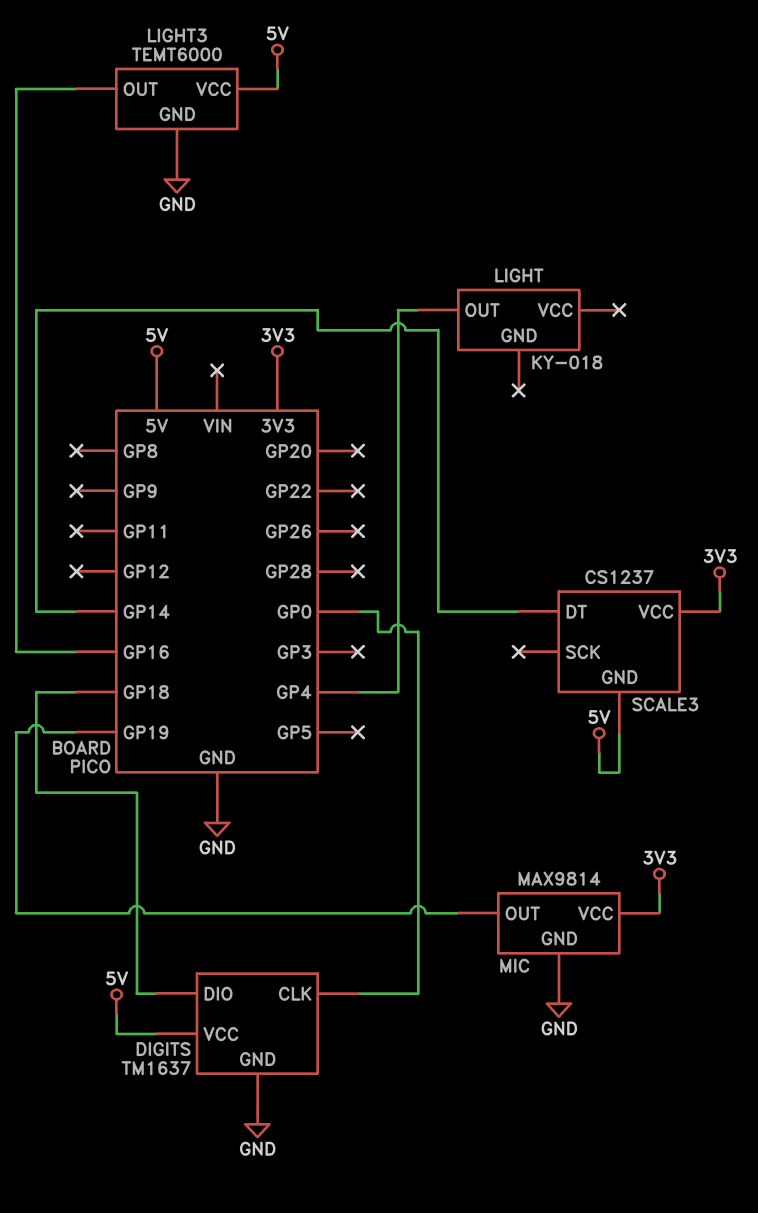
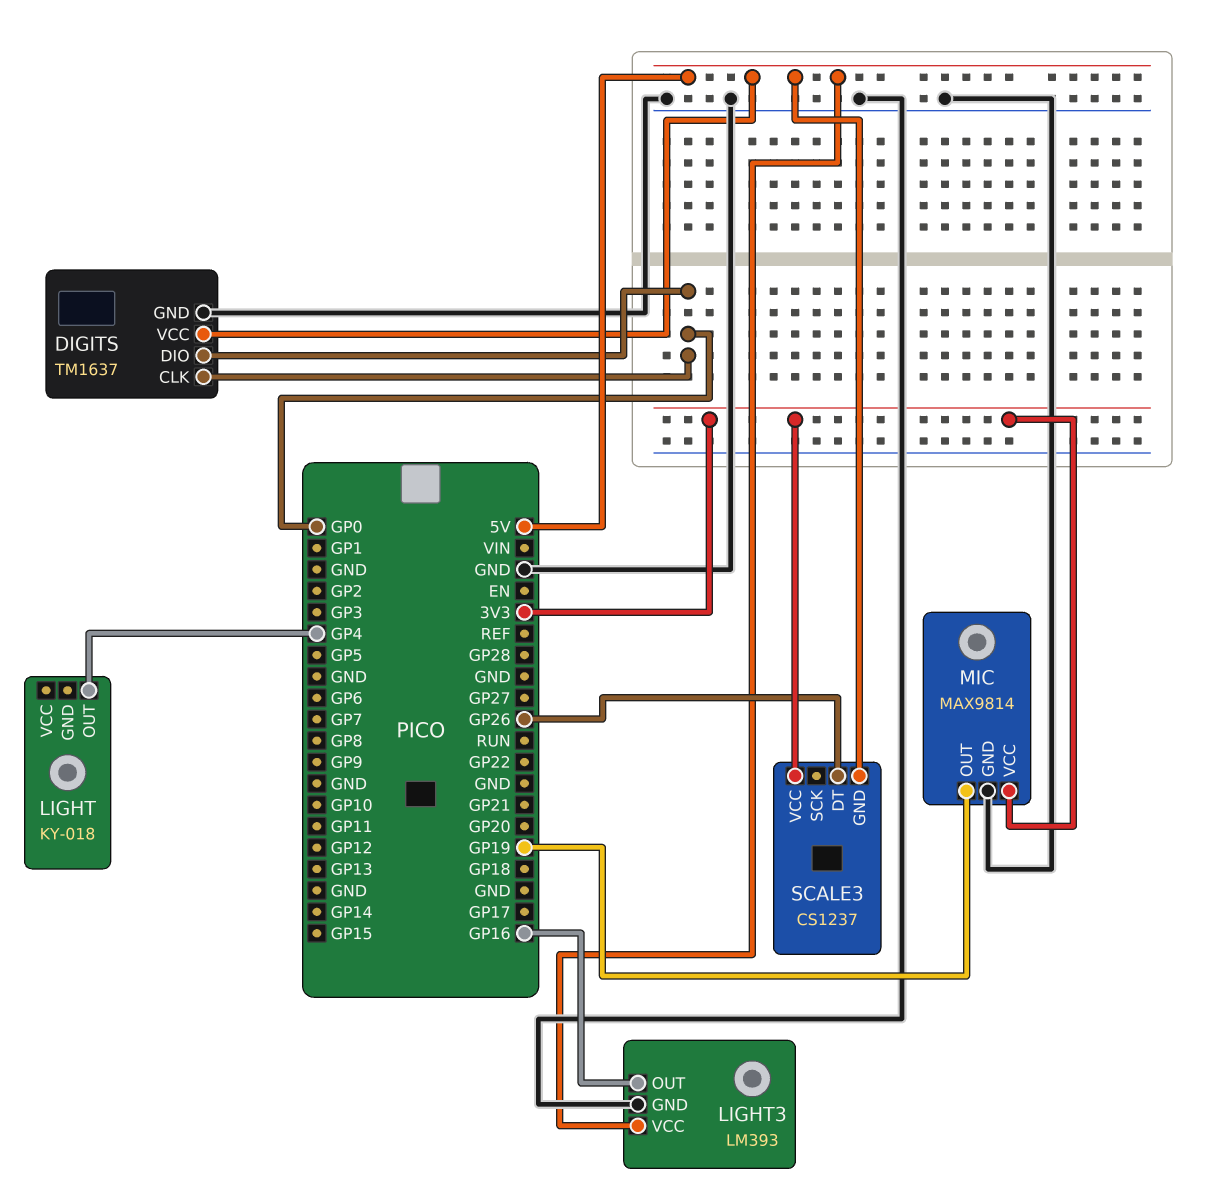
DIGITS pin DIO: GP18 -> GP0
LIGHT3: TEMT6000 -> LM393
SCALE3 pin DT: GP14 -> GP26

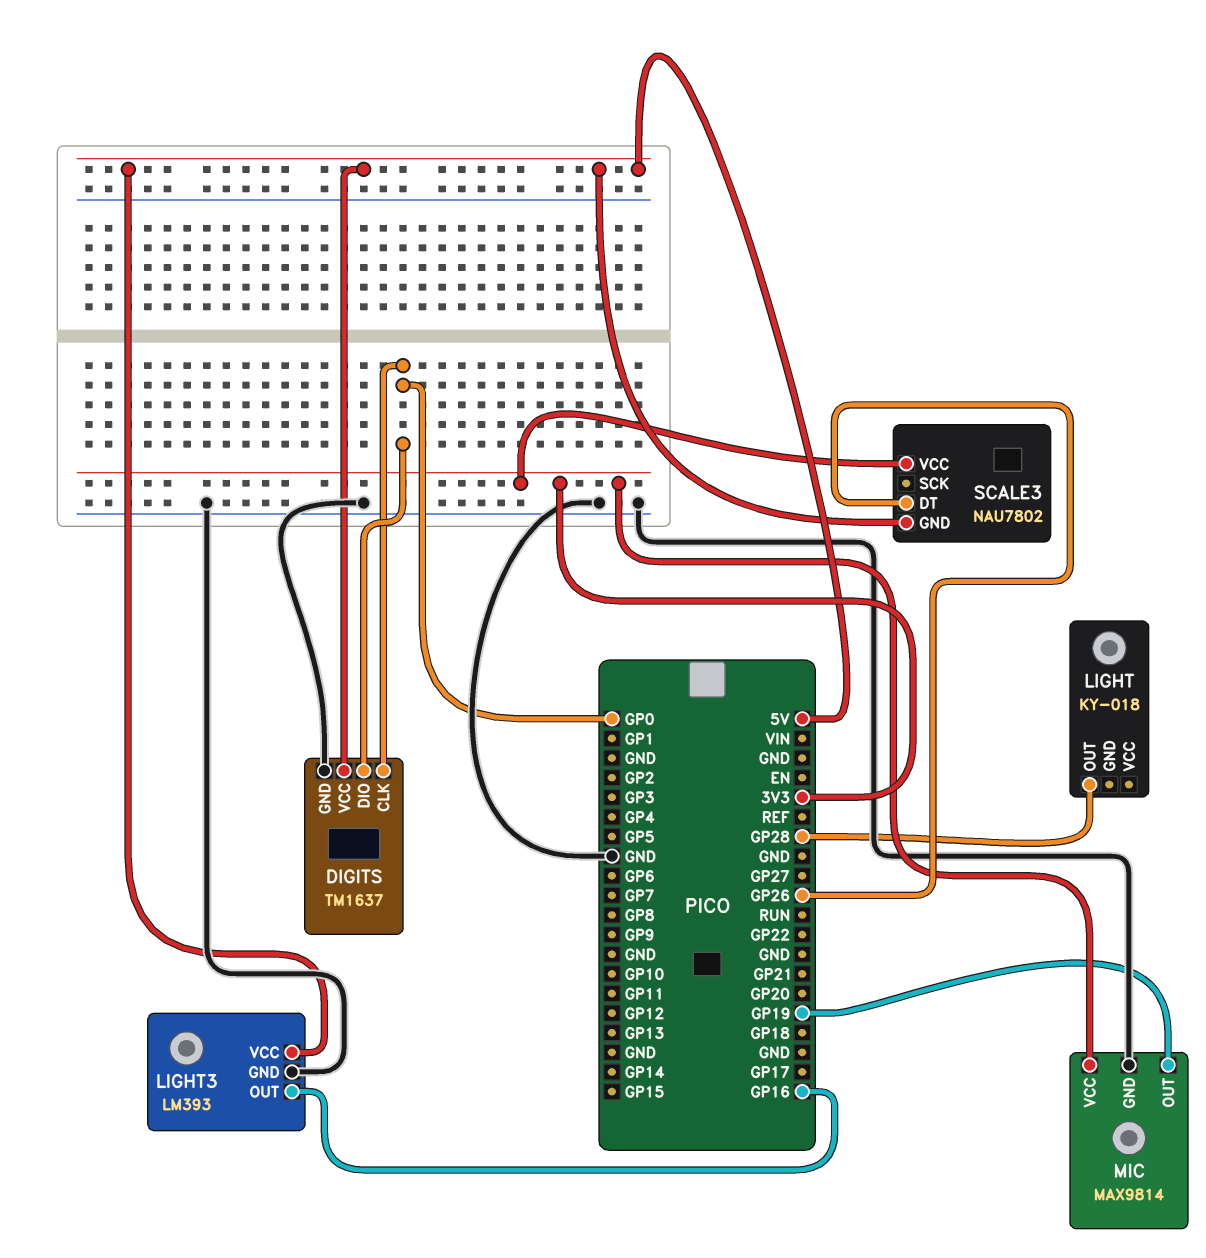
LIGHT pin OUT: GP4 -> GP28
SCALE3: CS1237 -> NAU7802

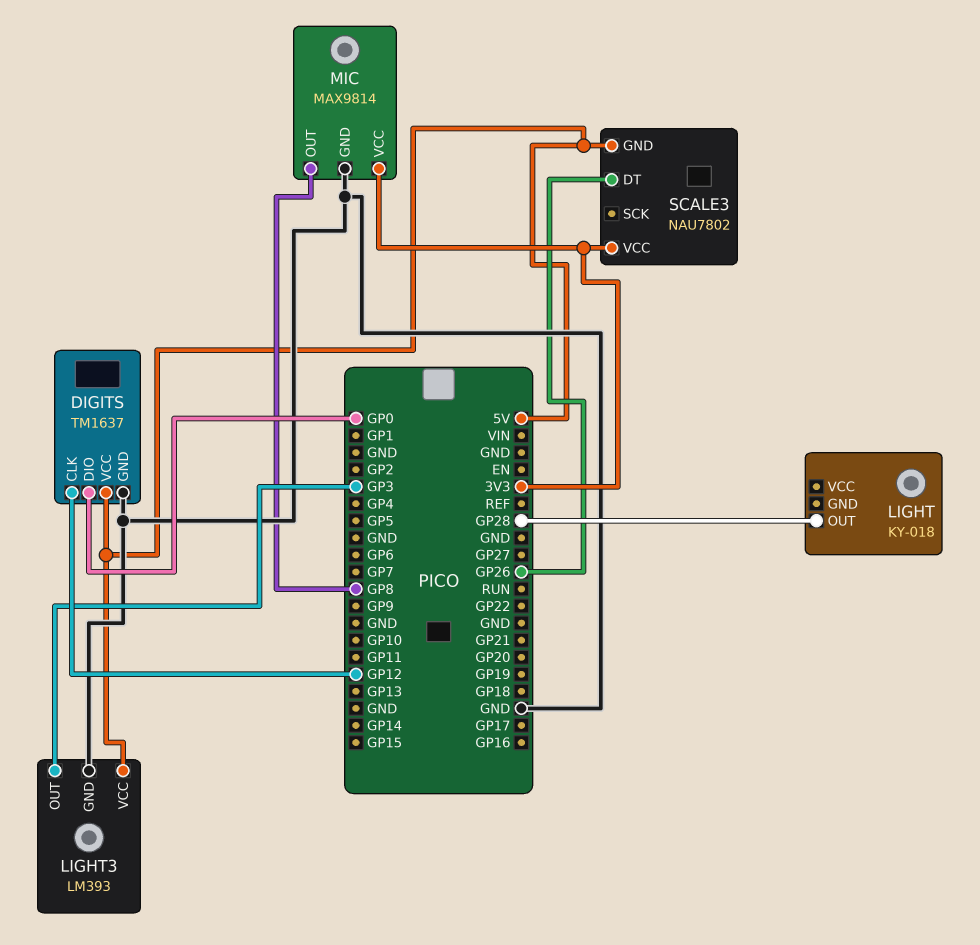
DIGITS pin CLK: GP0 -> GP12
LIGHT3 pin OUT: GP16 -> GP3
MIC pin OUT: GP19 -> GP8

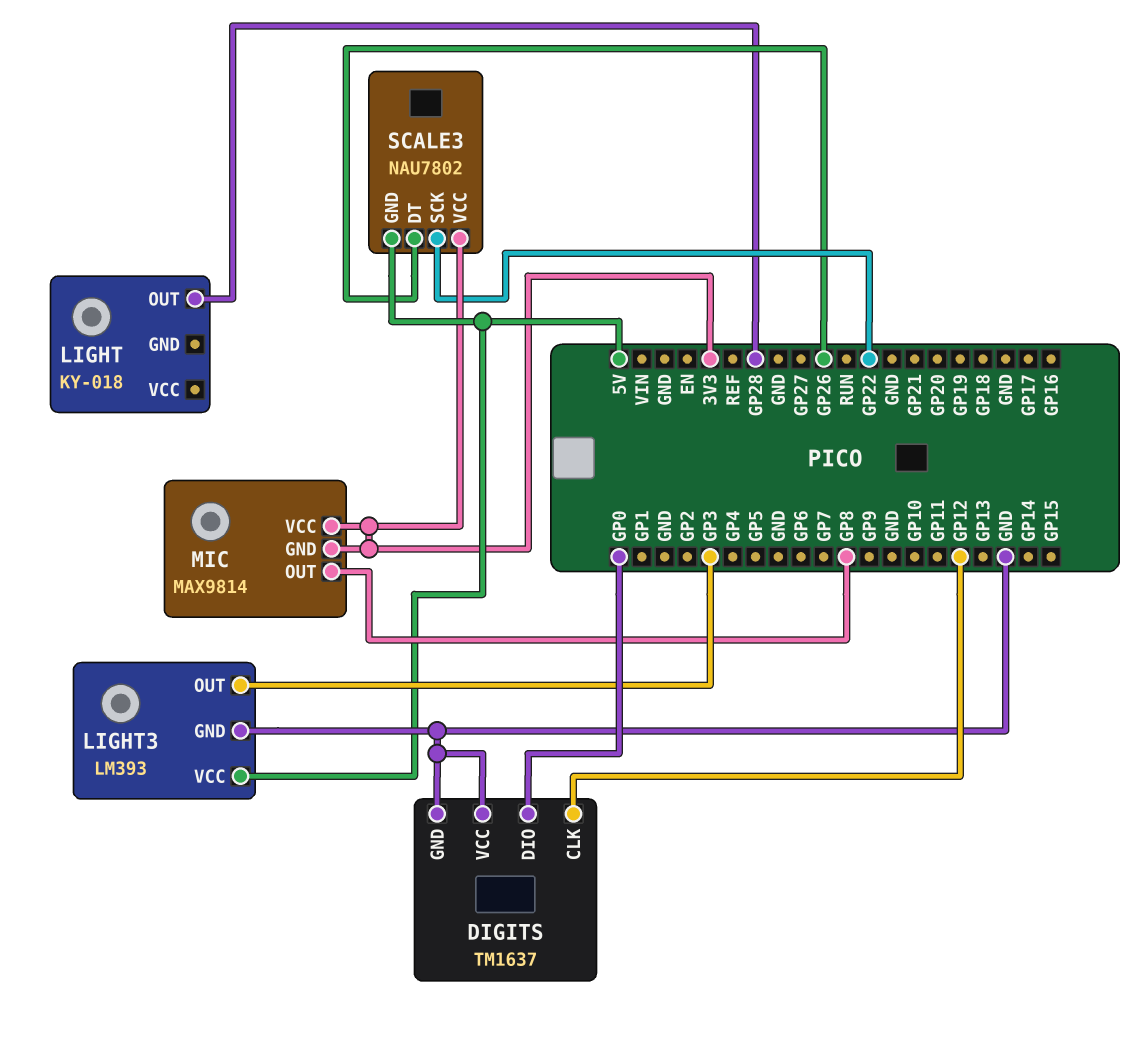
DIGITS pin VCC: 5V -> GND
MIC pin GND: GND -> 3V3
SCALE3 pin SCK: none -> GP22

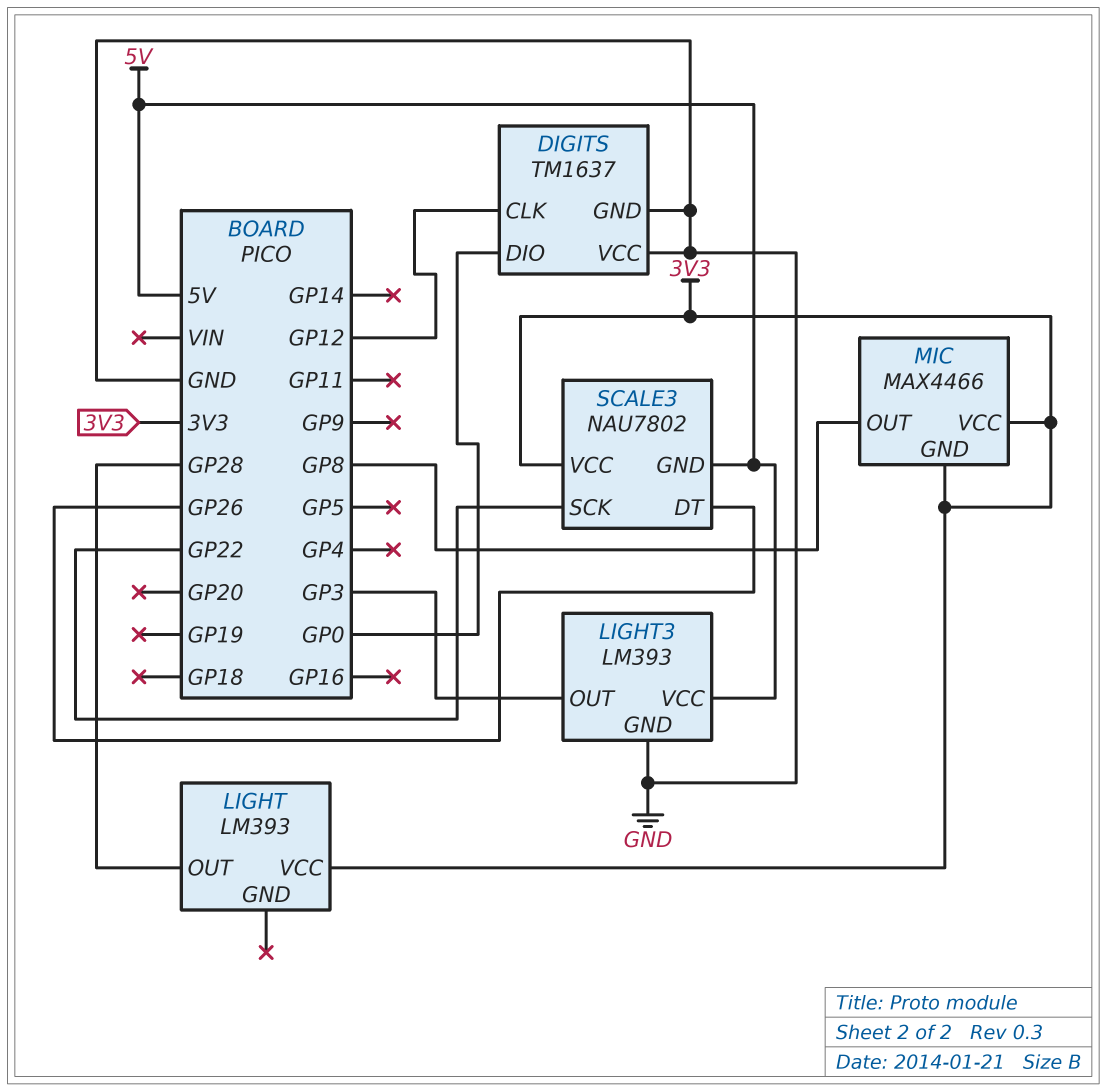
LIGHT: KY-018 -> LM393
LIGHT pin VCC: none -> 3V3
MIC: MAX9814 -> MAX4466

